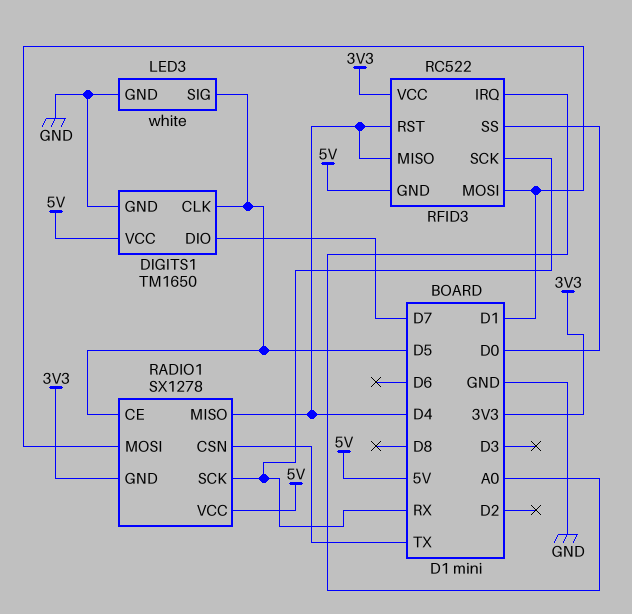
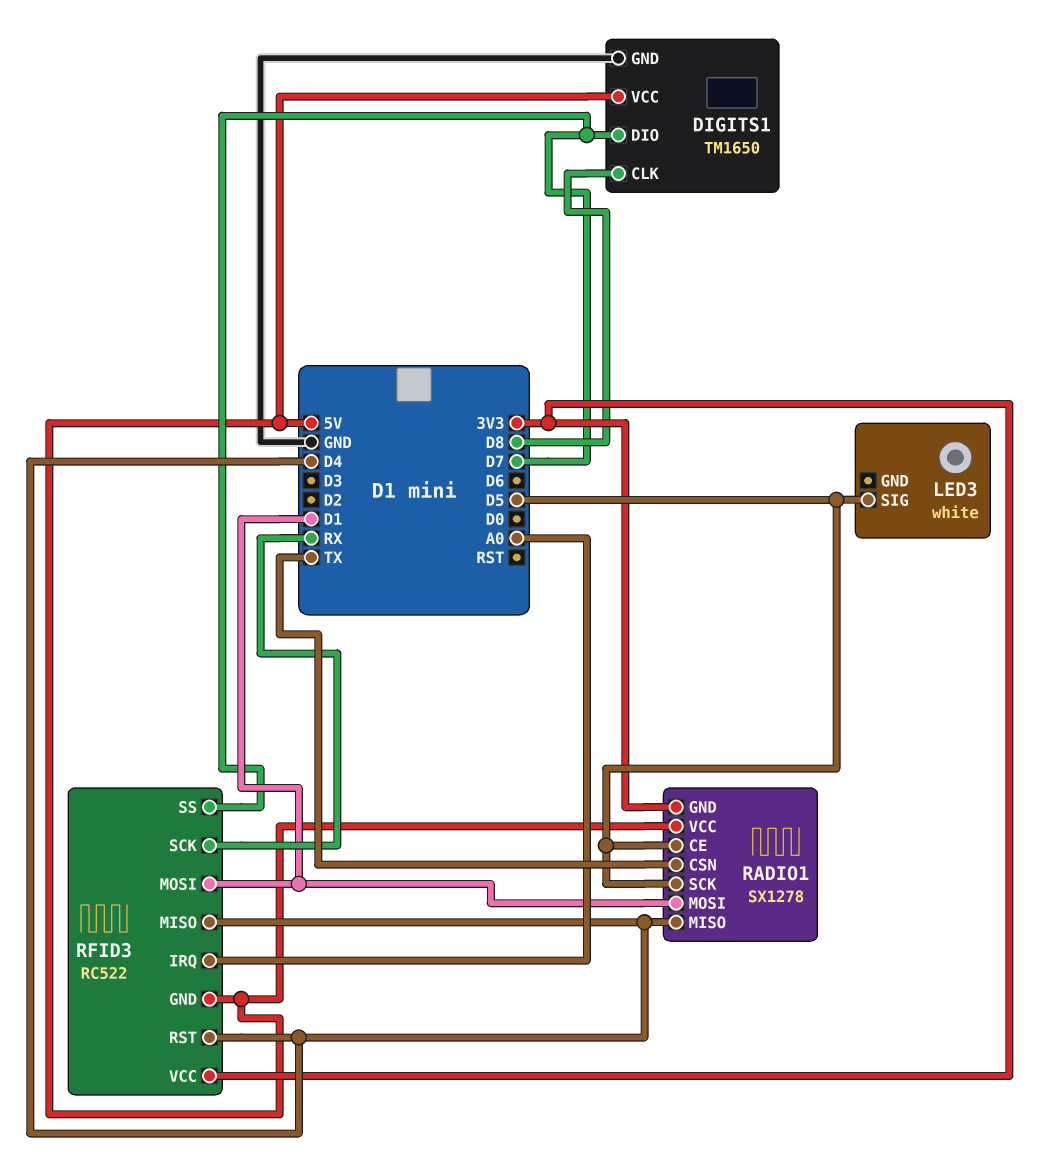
DIGITS1 pin CLK: D5 -> D8
LED3 pin GND: GND -> none
RADIO1 pin SCK: RX -> D5
RFID3 pin SS: D0 -> D7

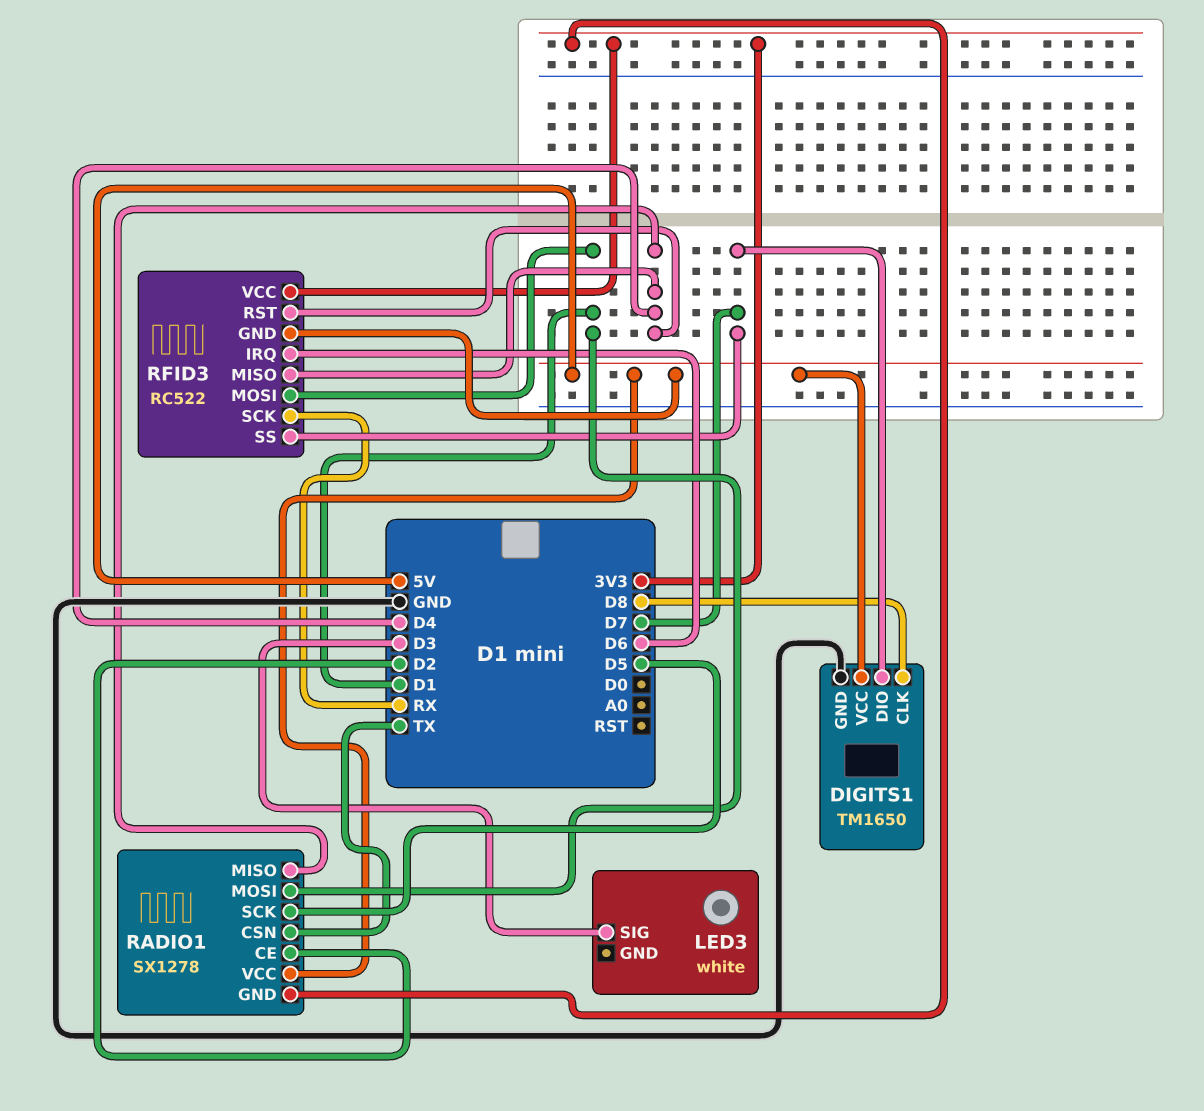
LED3 pin SIG: D5 -> D3
RADIO1 pin CE: D5 -> D2
RFID3 pin IRQ: A0 -> D6

